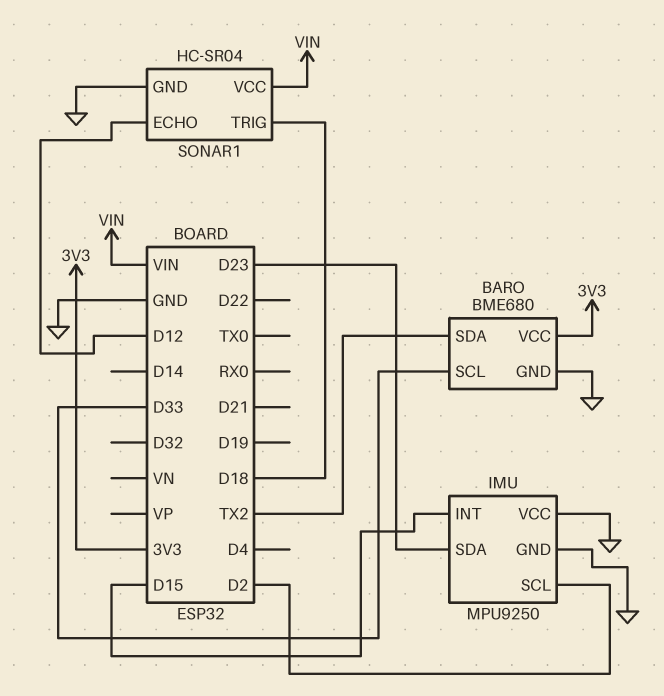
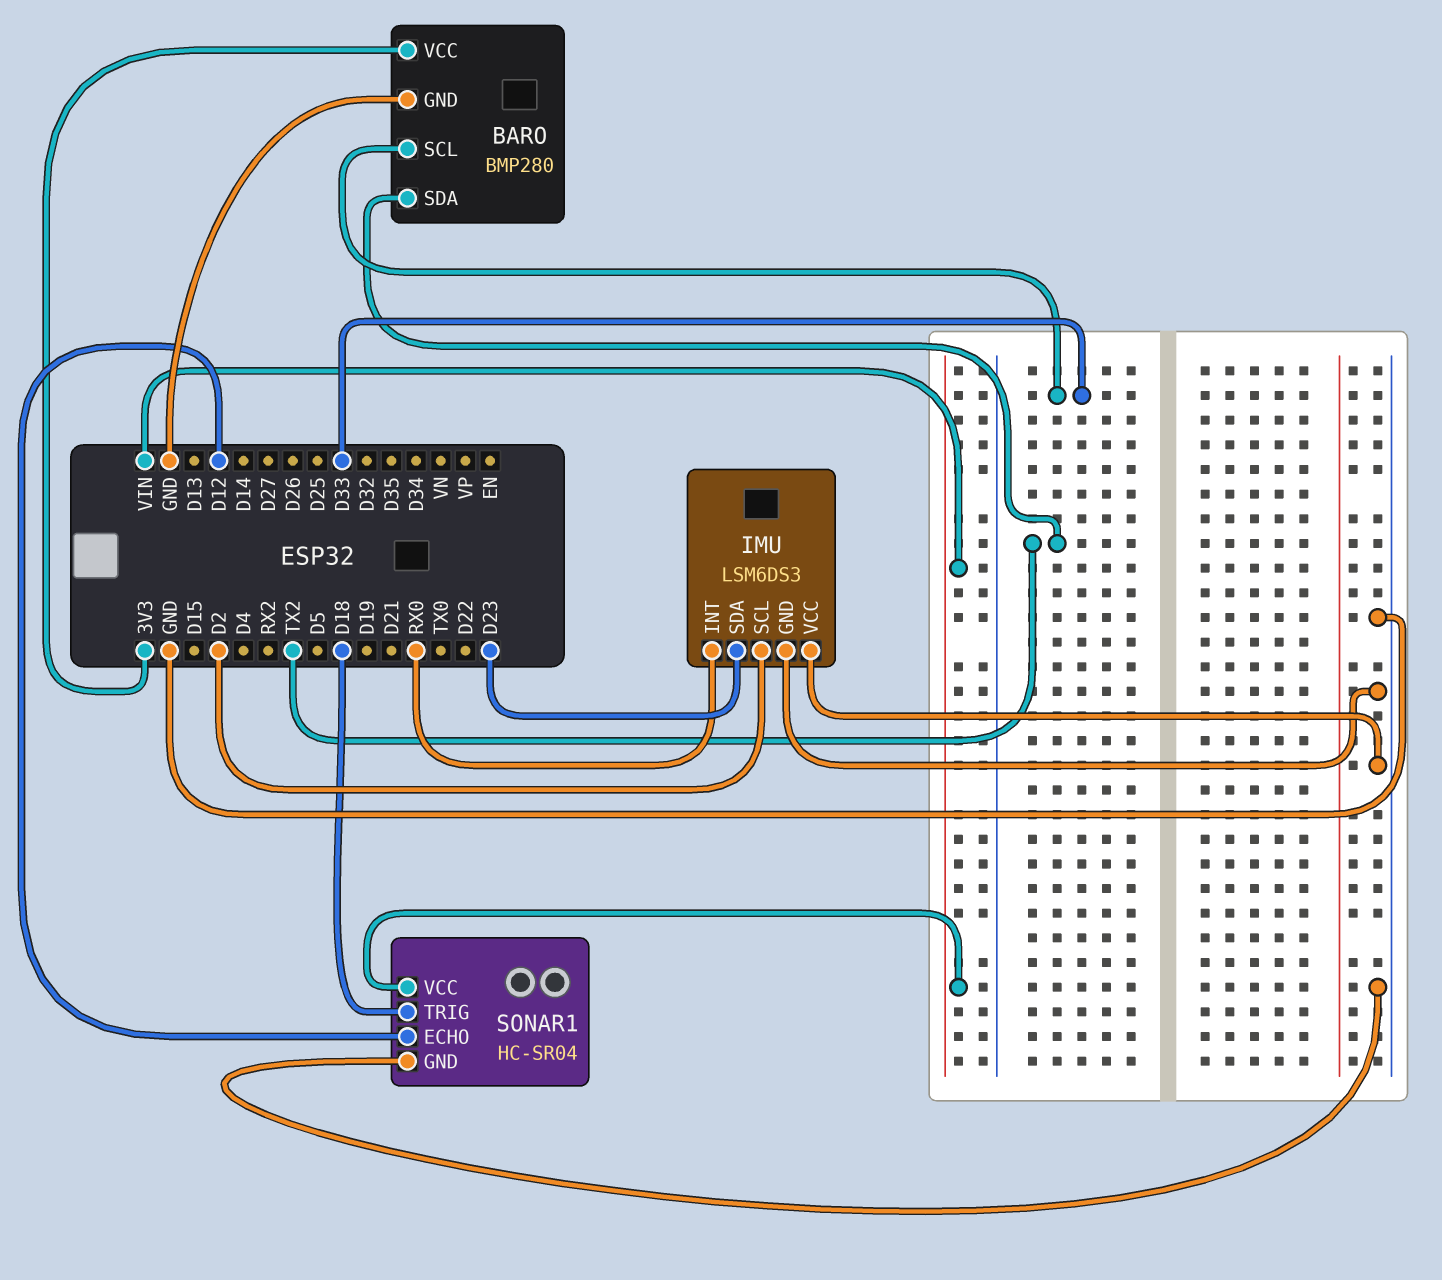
BARO: BME680 -> BMP280
IMU: MPU9250 -> LSM6DS3
IMU pin INT: D15 -> RX0

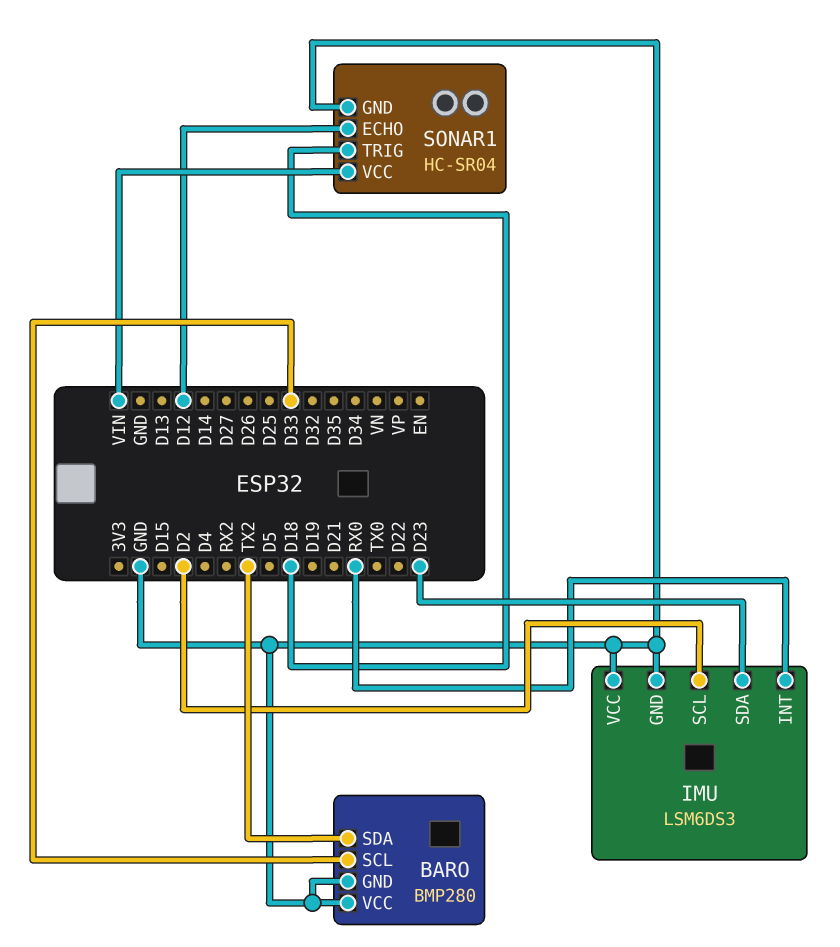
BARO pin VCC: 3V3 -> GND

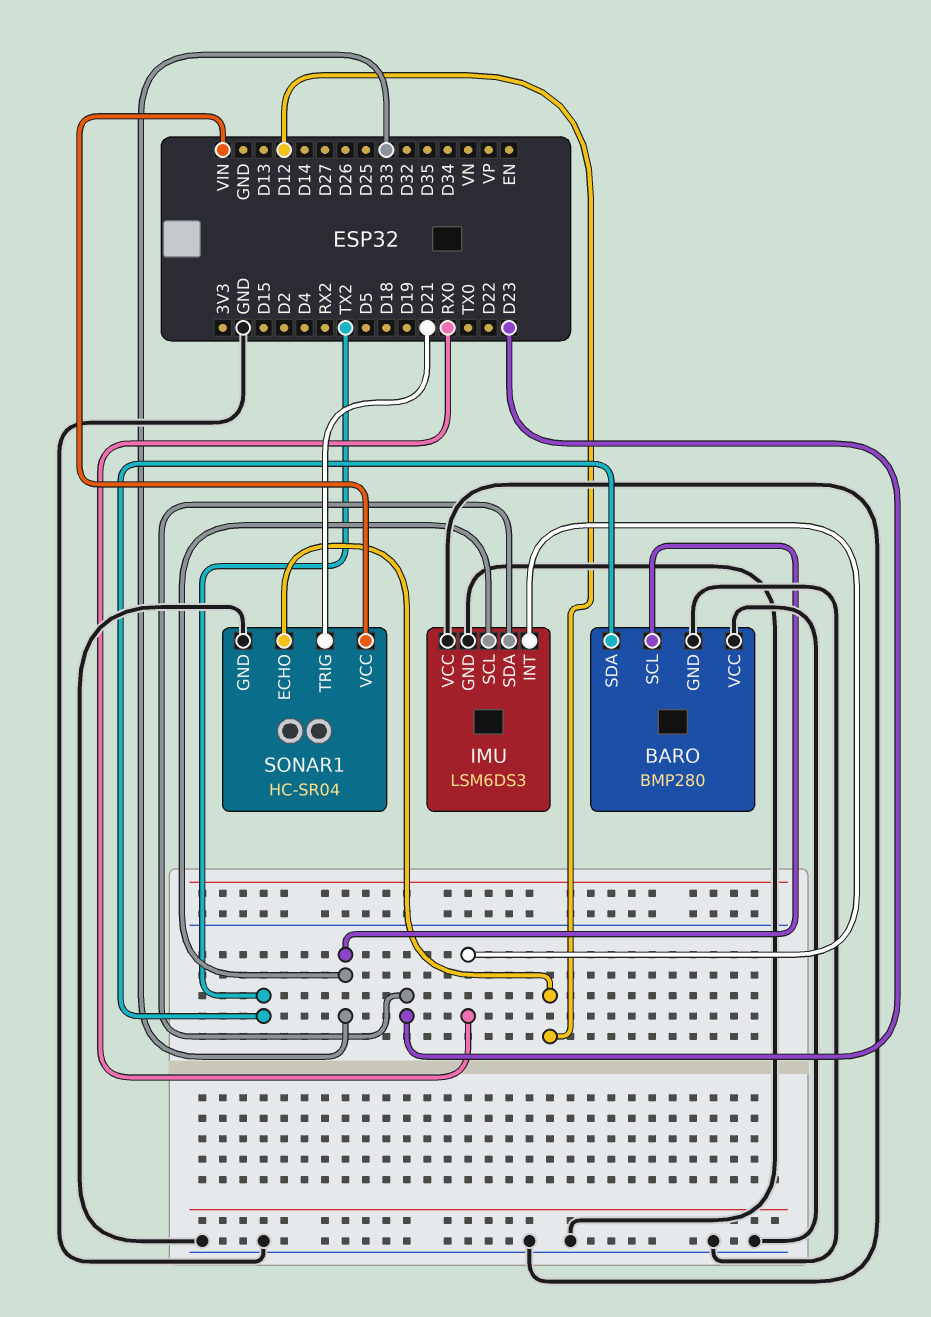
IMU pin SCL: D2 -> D33
SONAR1 pin TRIG: D18 -> D21

